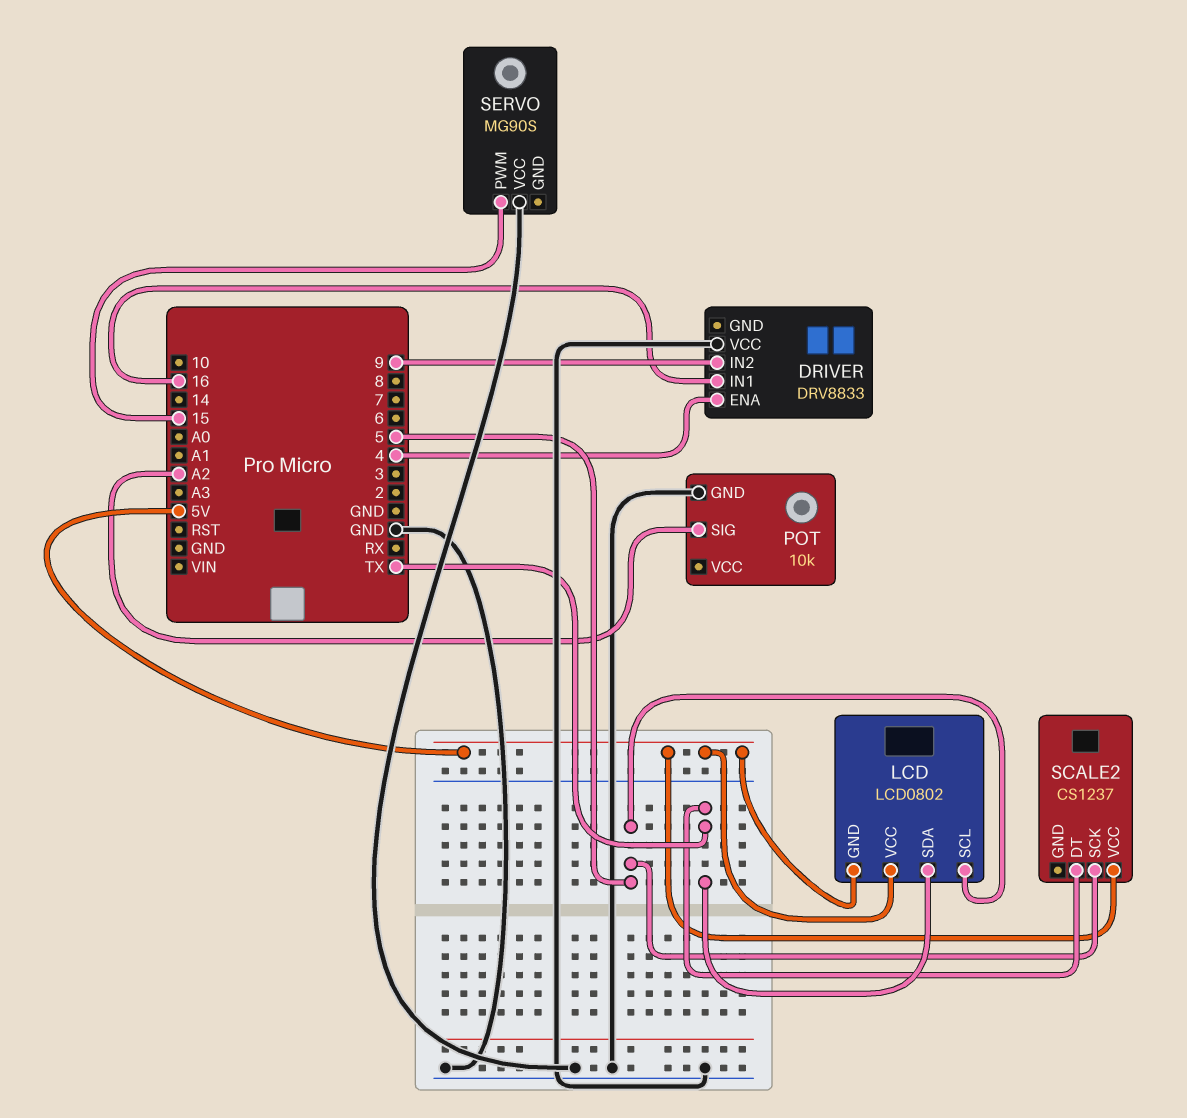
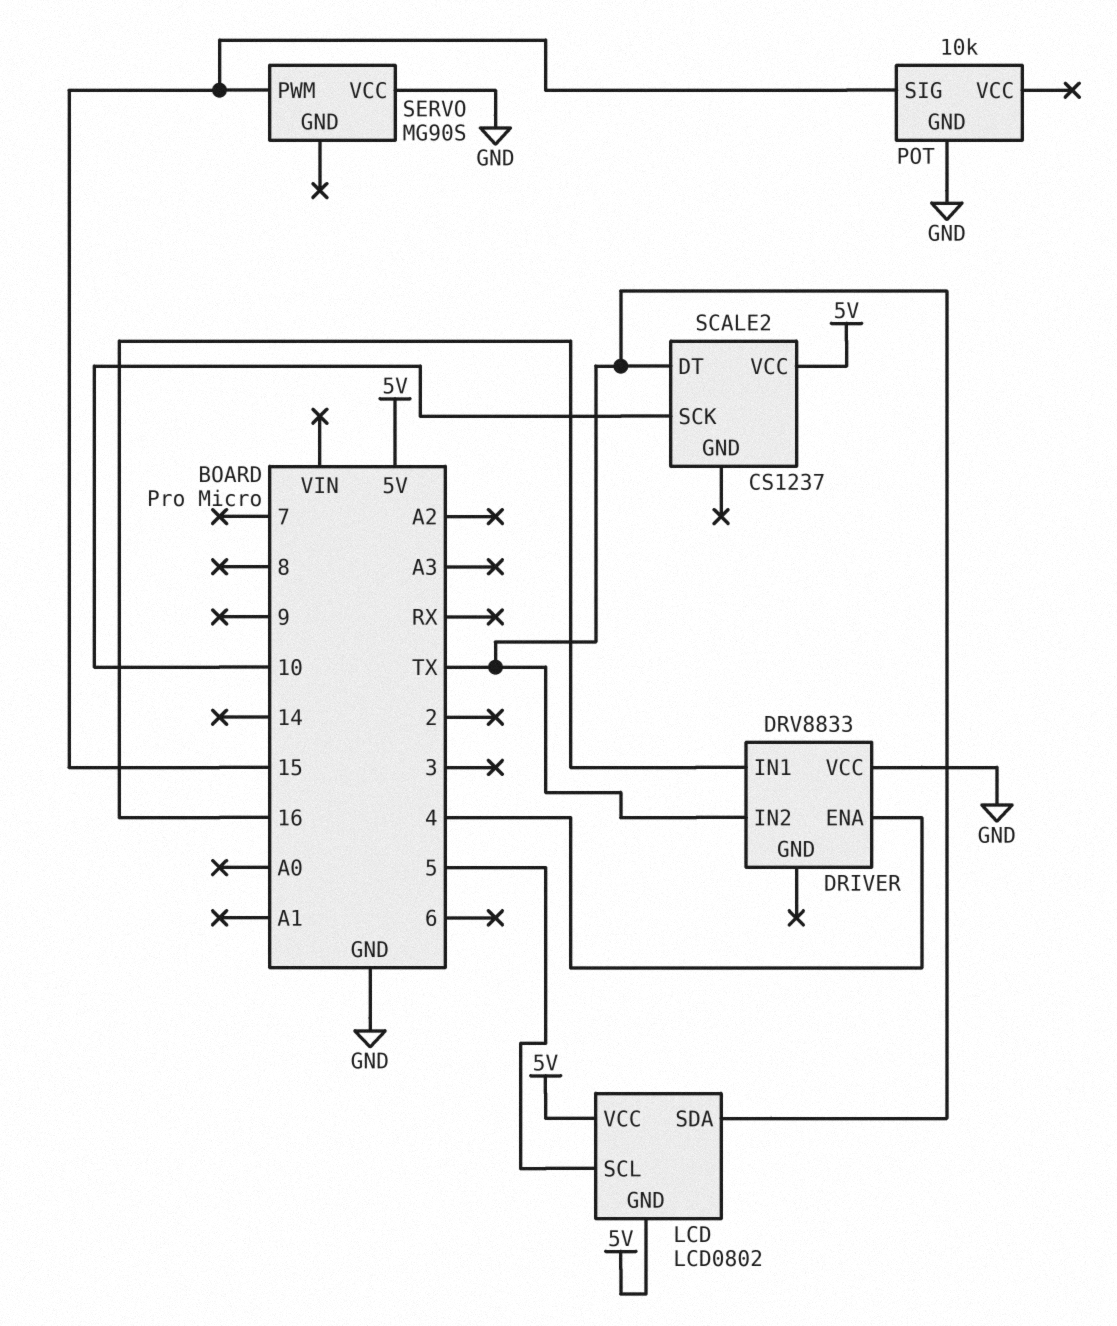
DRIVER pin IN2: 9 -> TX
POT pin SIG: A2 -> 15
SCALE2 pin SCK: 5 -> 10

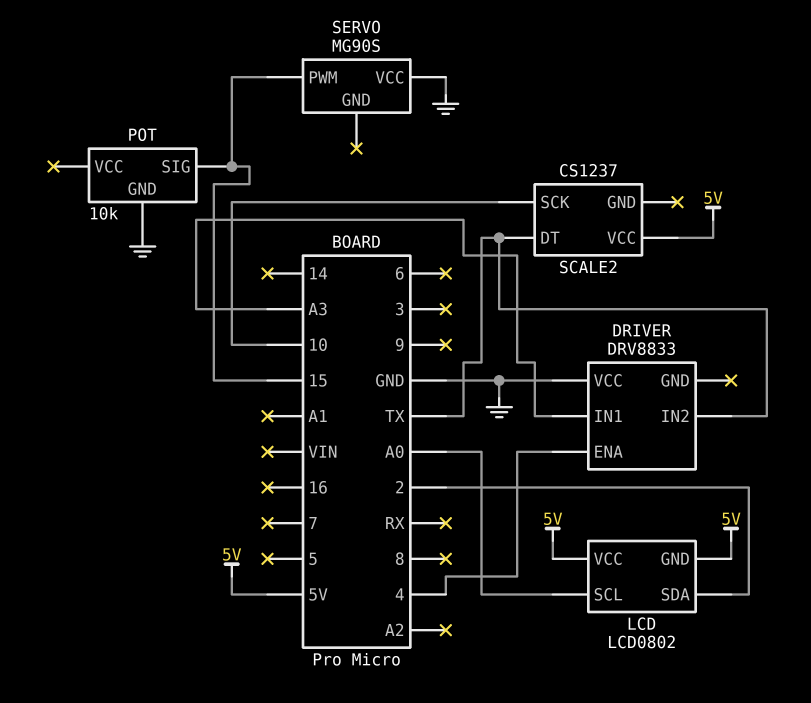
DRIVER pin IN1: 16 -> A3
LCD pin SCL: 5 -> A0
LCD pin SDA: TX -> 2

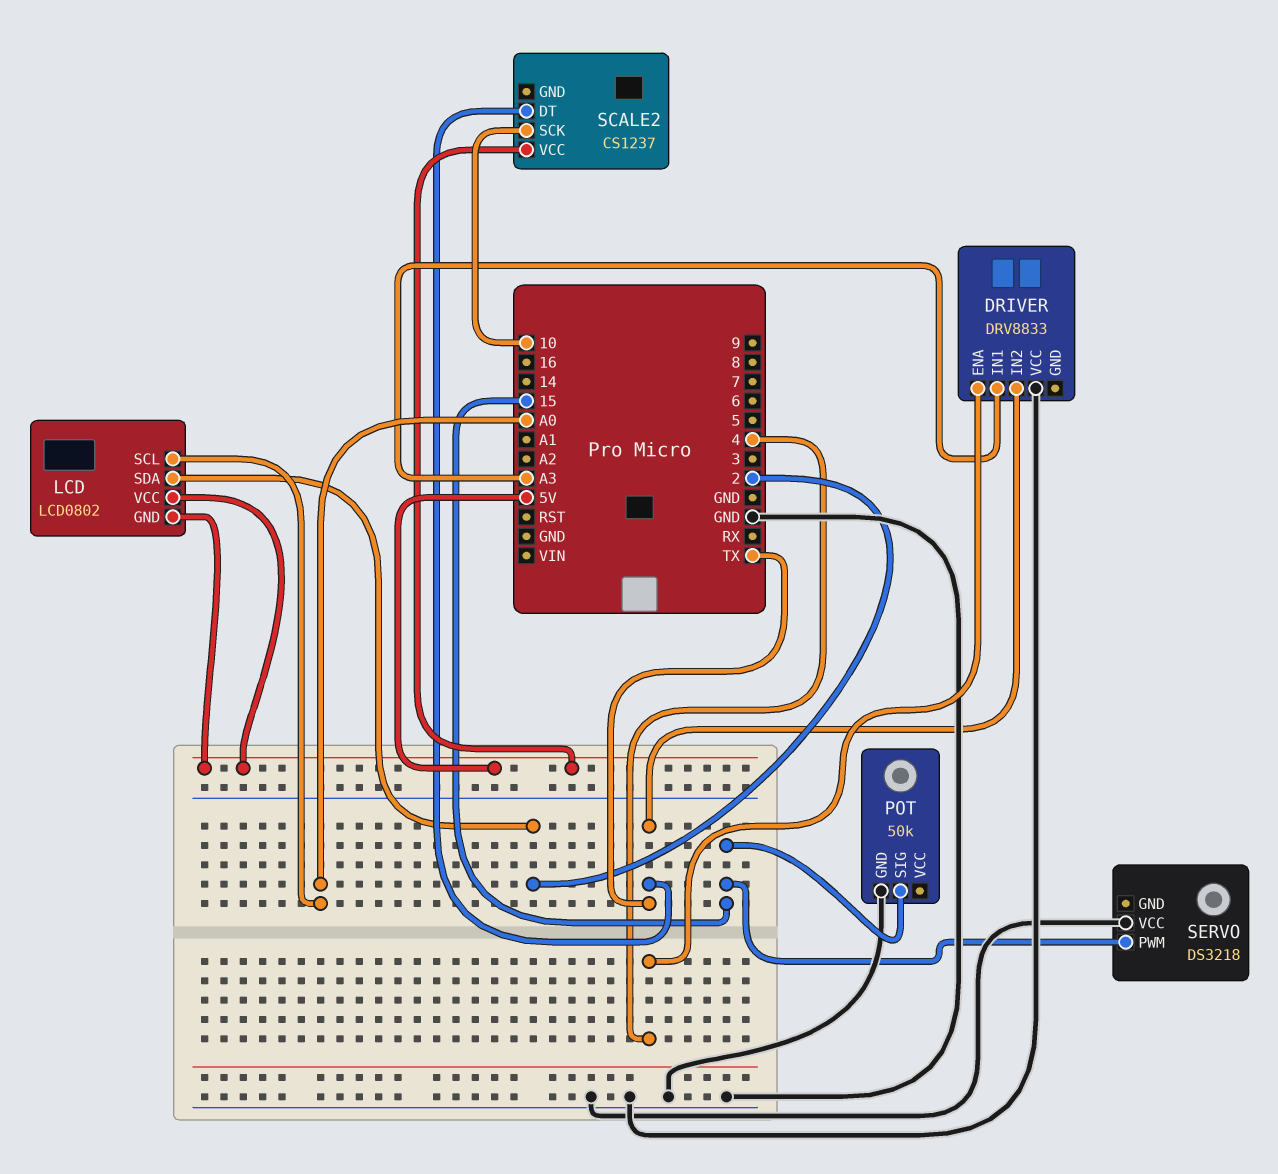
POT: 10k -> 50k
SERVO: MG90S -> DS3218

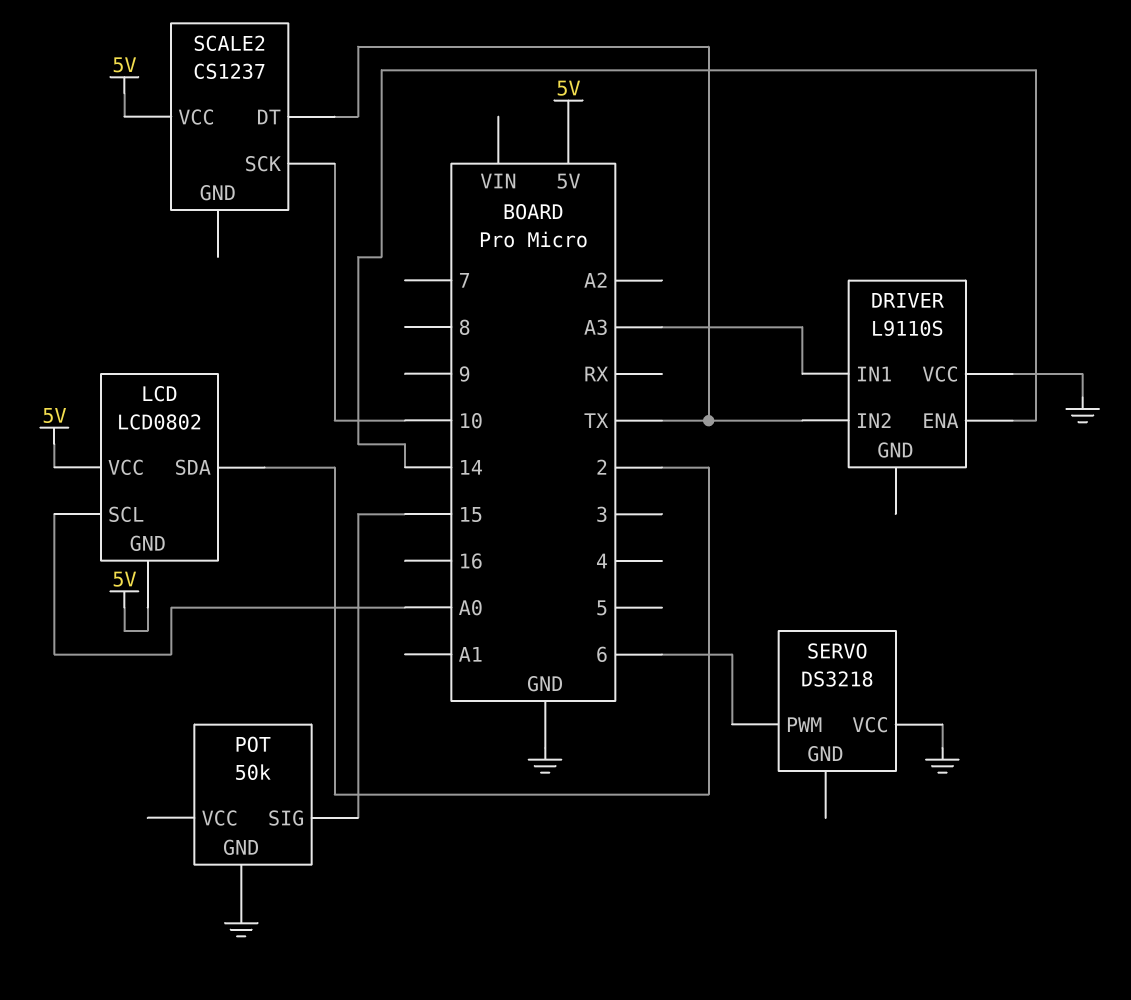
DRIVER: DRV8833 -> L9110S
DRIVER pin ENA: 4 -> 14
SERVO pin PWM: 15 -> 6

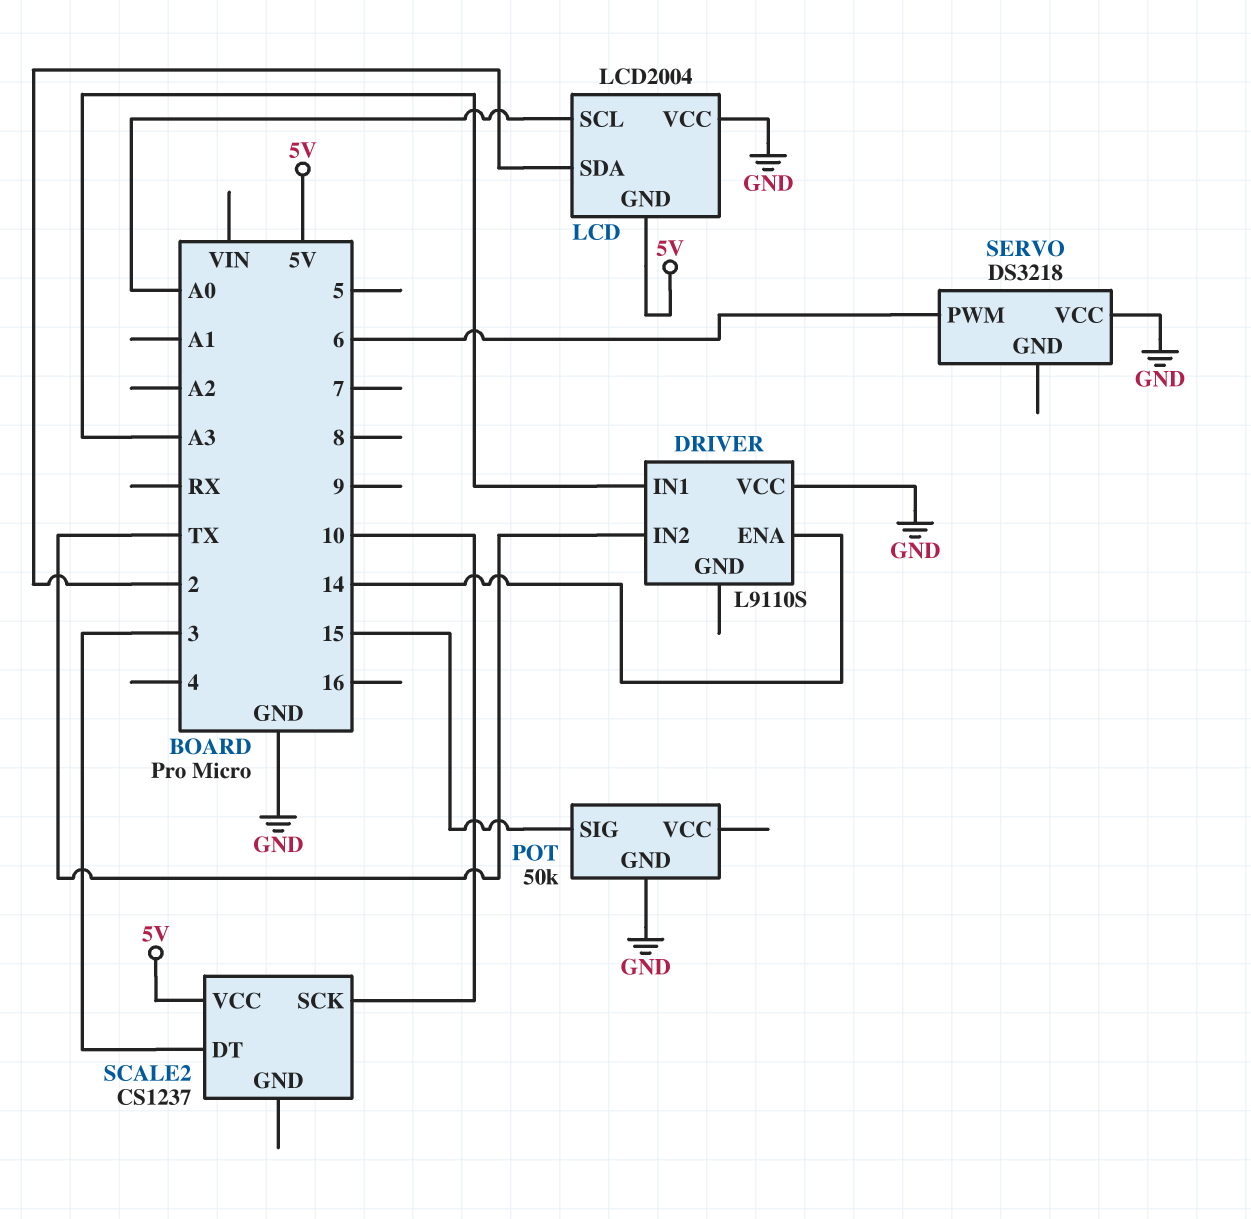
LCD: LCD0802 -> LCD2004
LCD pin VCC: 5V -> GND
SCALE2 pin DT: TX -> 3

